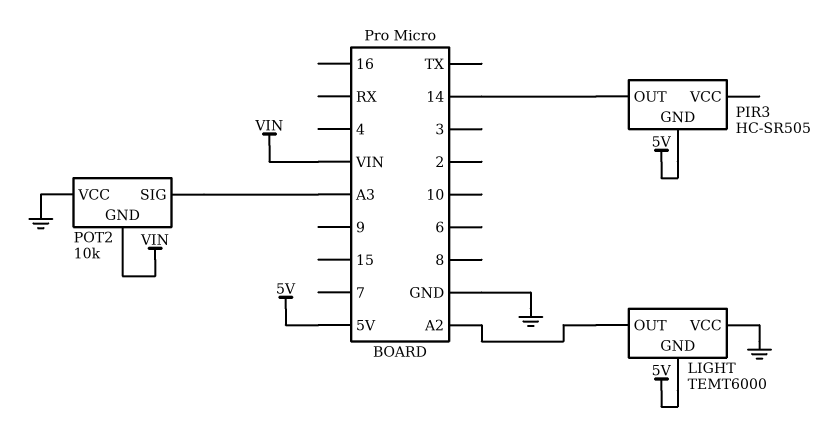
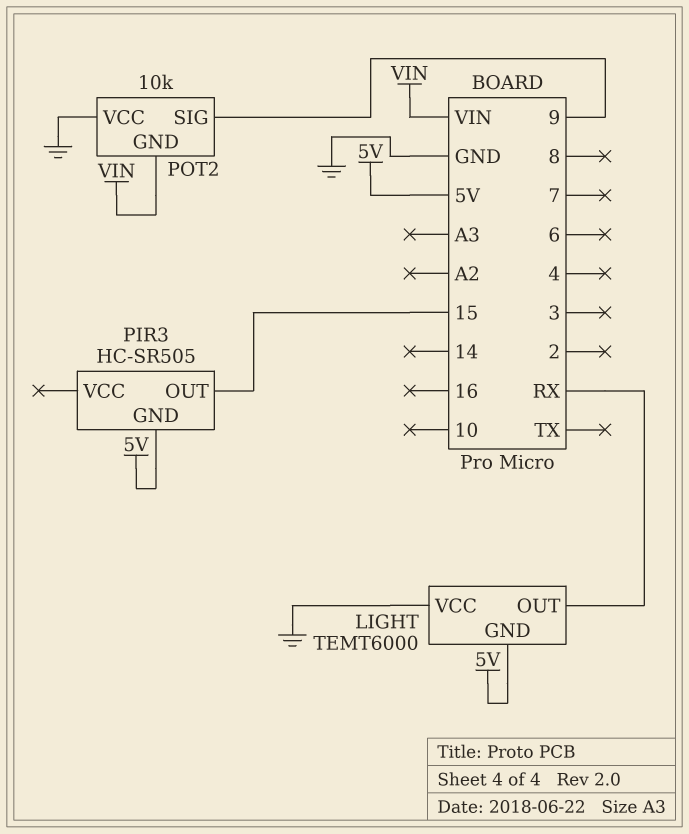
LIGHT pin OUT: A2 -> RX
PIR3 pin OUT: 14 -> 15
POT2 pin SIG: A3 -> 9

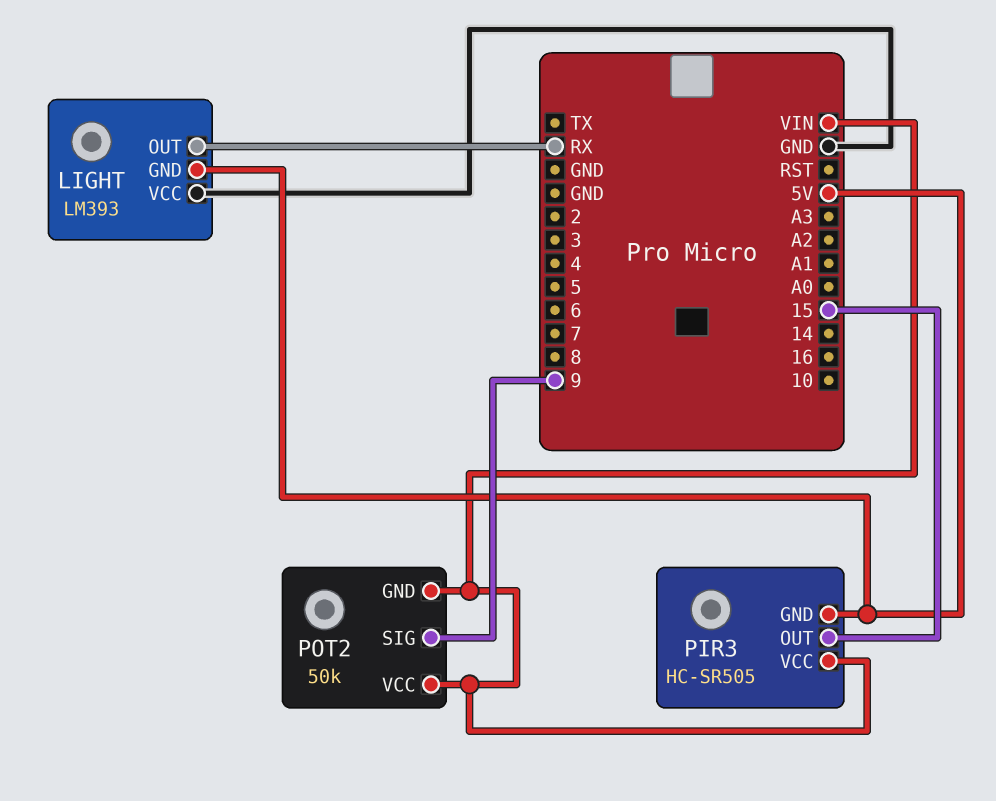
LIGHT: TEMT6000 -> LM393
PIR3 pin VCC: none -> VIN
POT2: 10k -> 50k
POT2 pin VCC: GND -> VIN

